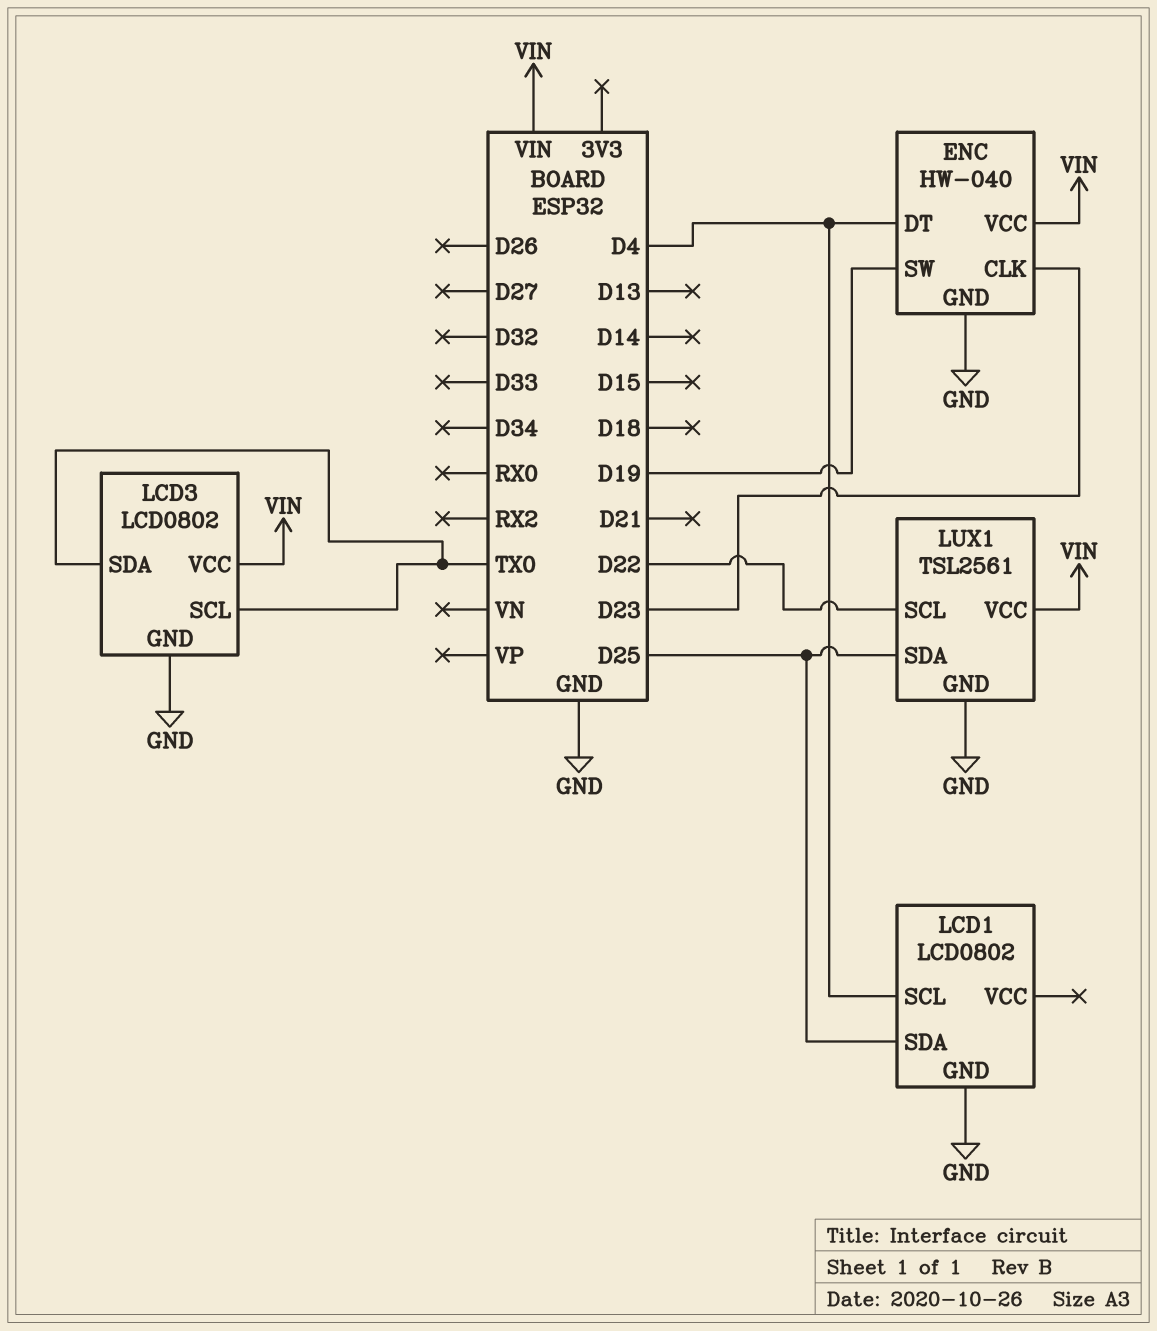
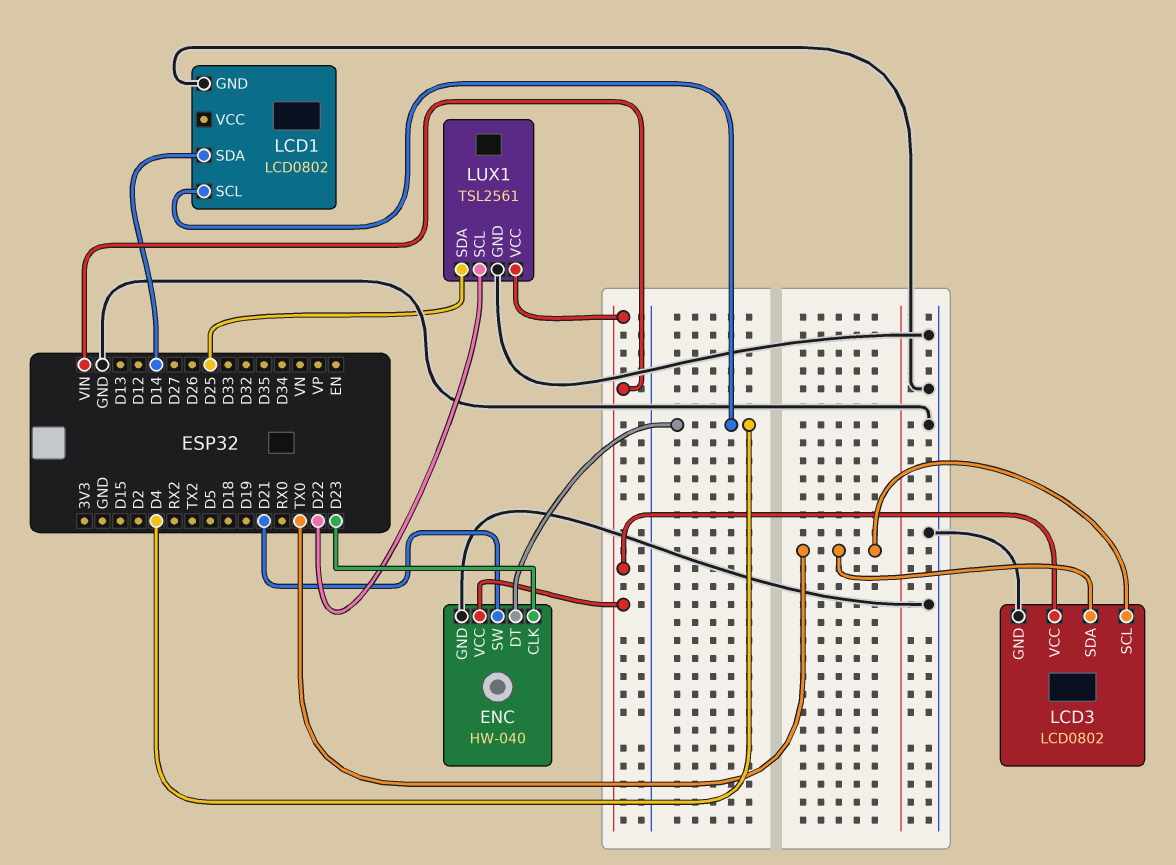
ENC pin SW: D19 -> D21
LCD1 pin SDA: D25 -> D14

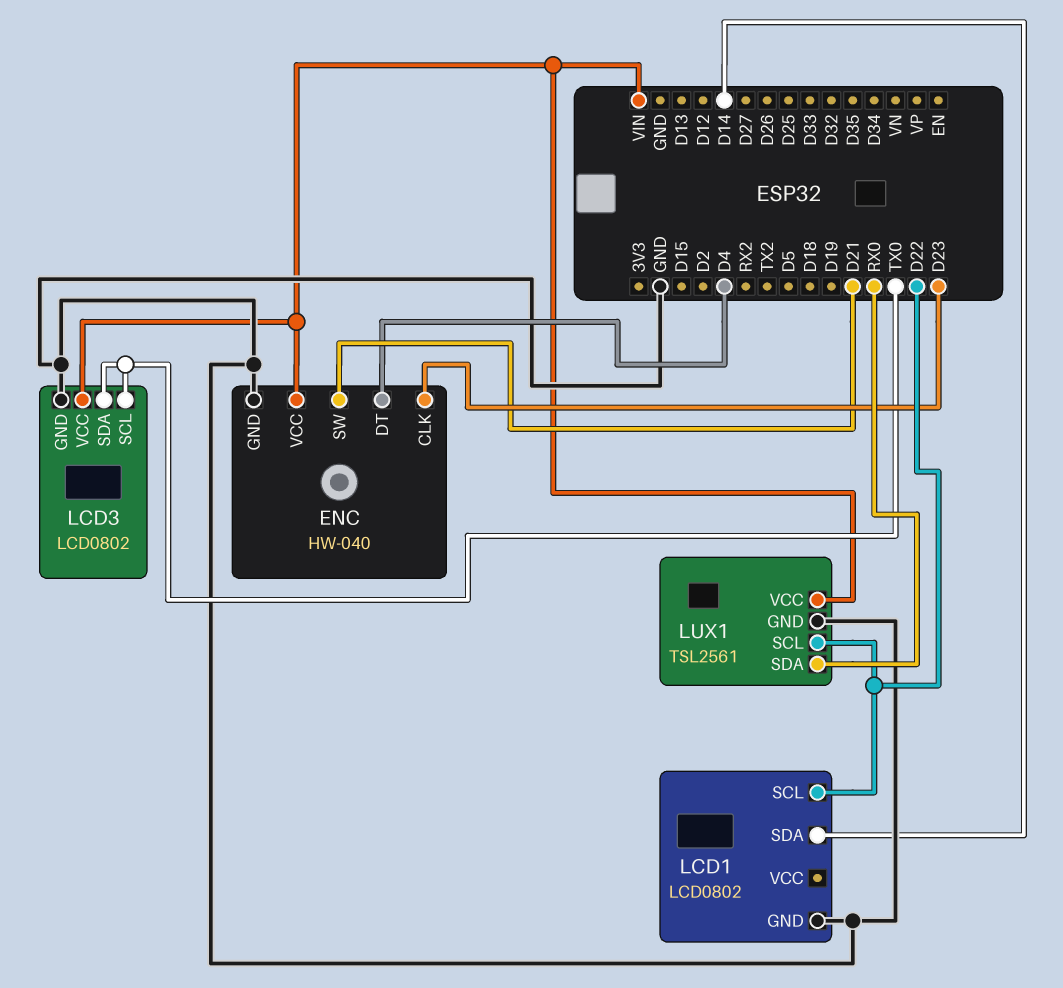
LCD1 pin SCL: D4 -> D22
LUX1 pin SDA: D25 -> RX0

